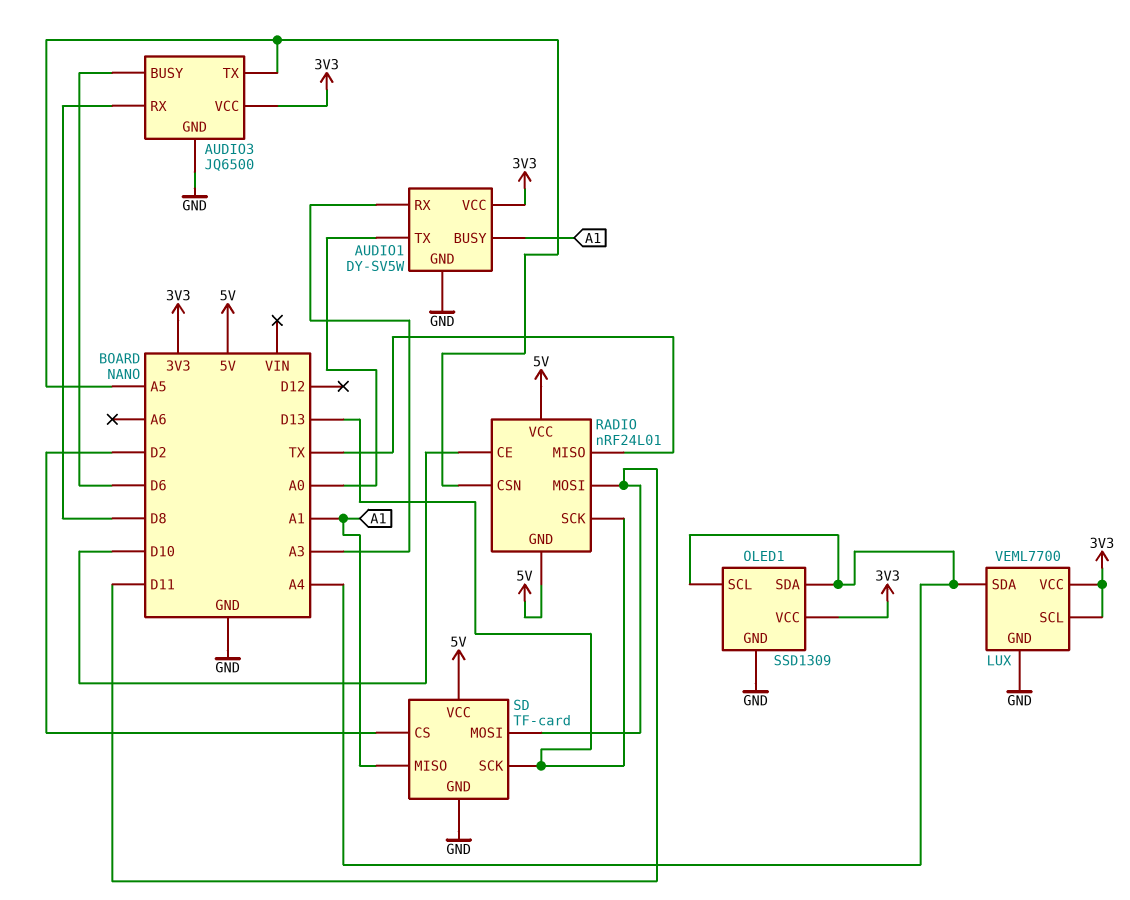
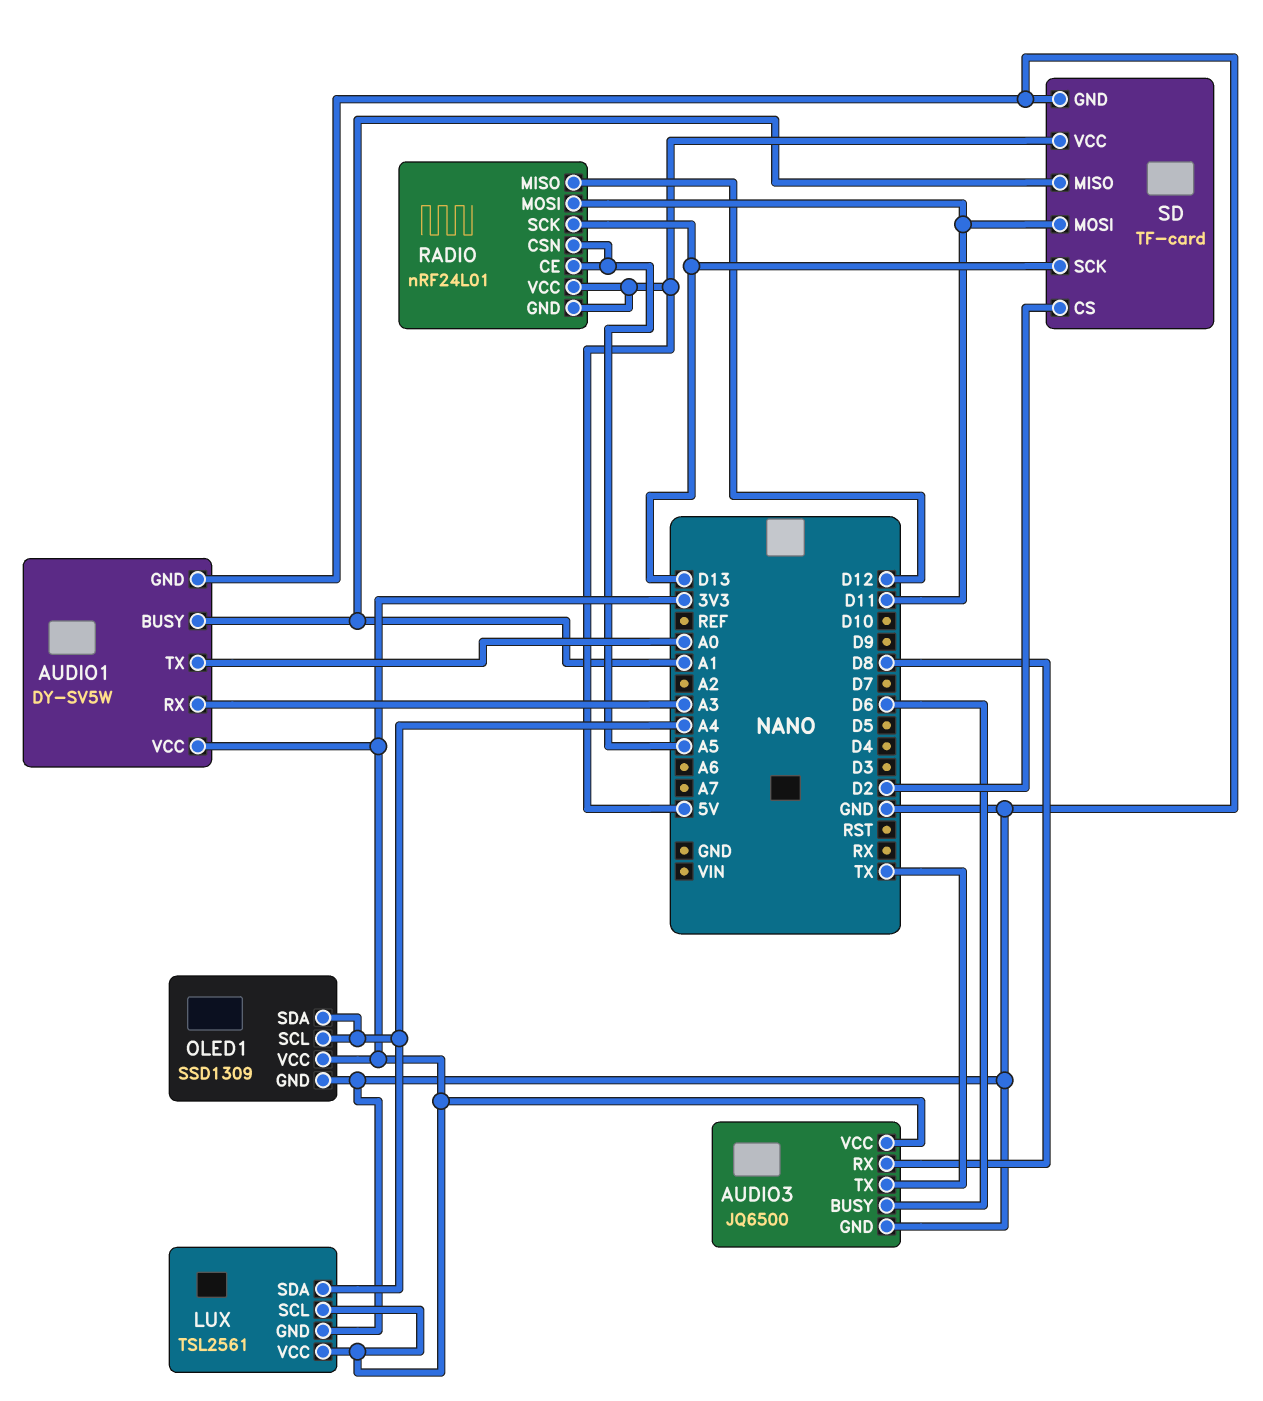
AUDIO3 pin TX: A5 -> TX
LUX: VEML7700 -> TSL2561
RADIO pin CE: D10 -> A5
RADIO pin MISO: TX -> D12

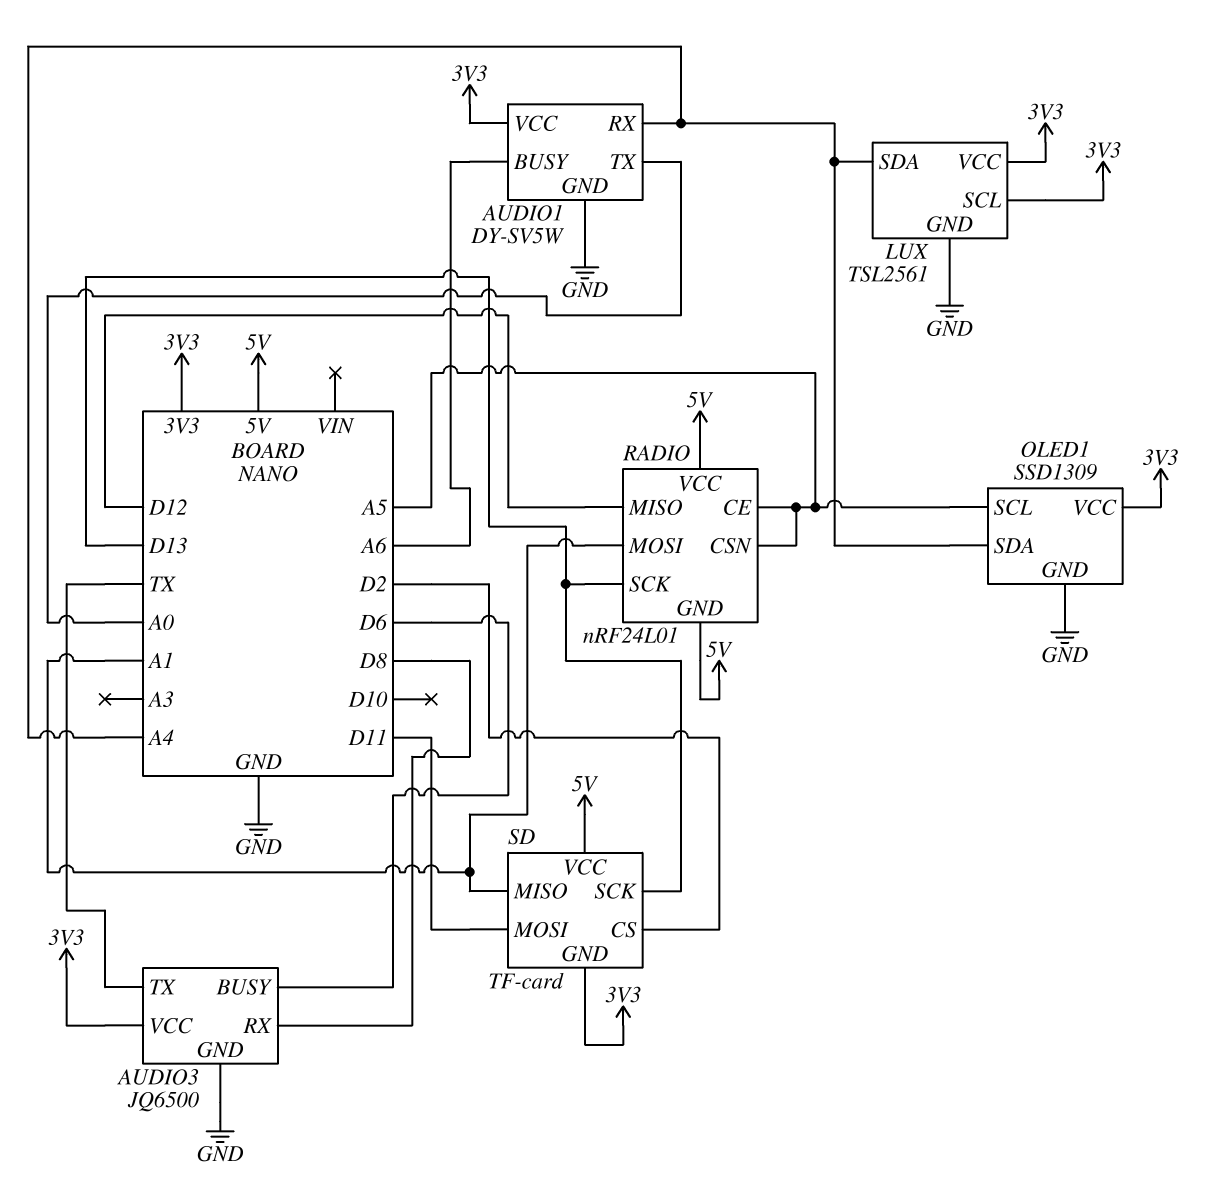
AUDIO1 pin BUSY: A1 -> A6
AUDIO1 pin RX: A3 -> A4
OLED1 pin SCL: A4 -> A5
RADIO pin MOSI: D11 -> A1
SD pin GND: GND -> 3V3

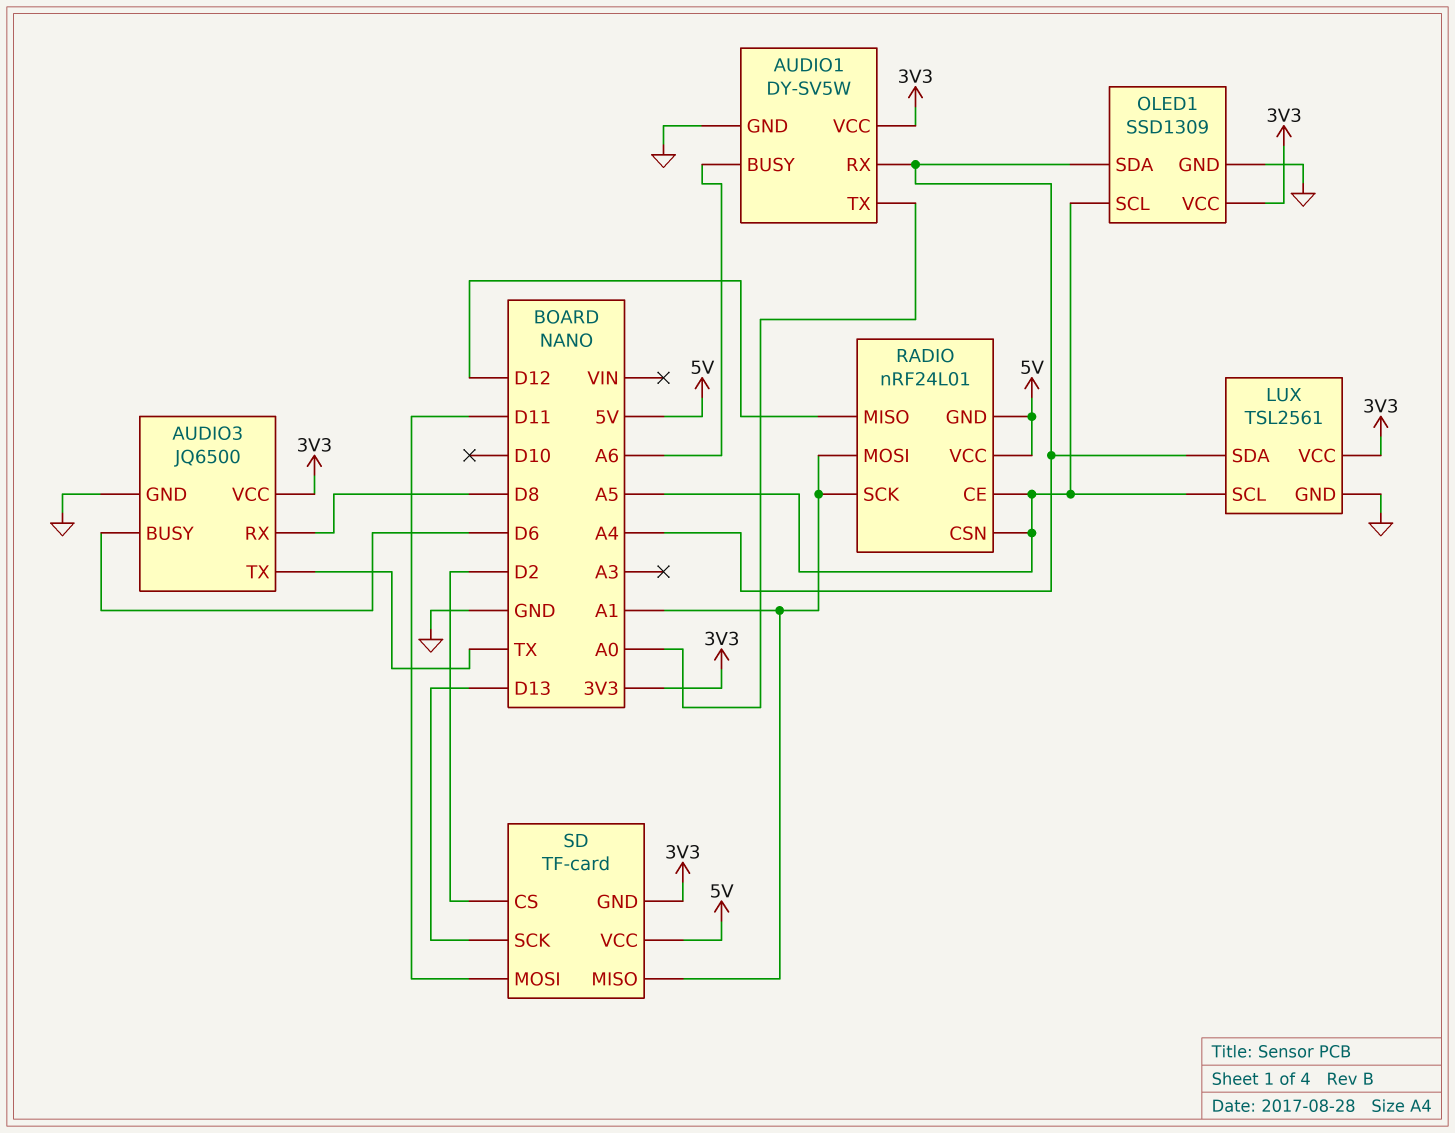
LUX pin SCL: 3V3 -> A5
RADIO pin SCK: D13 -> A1

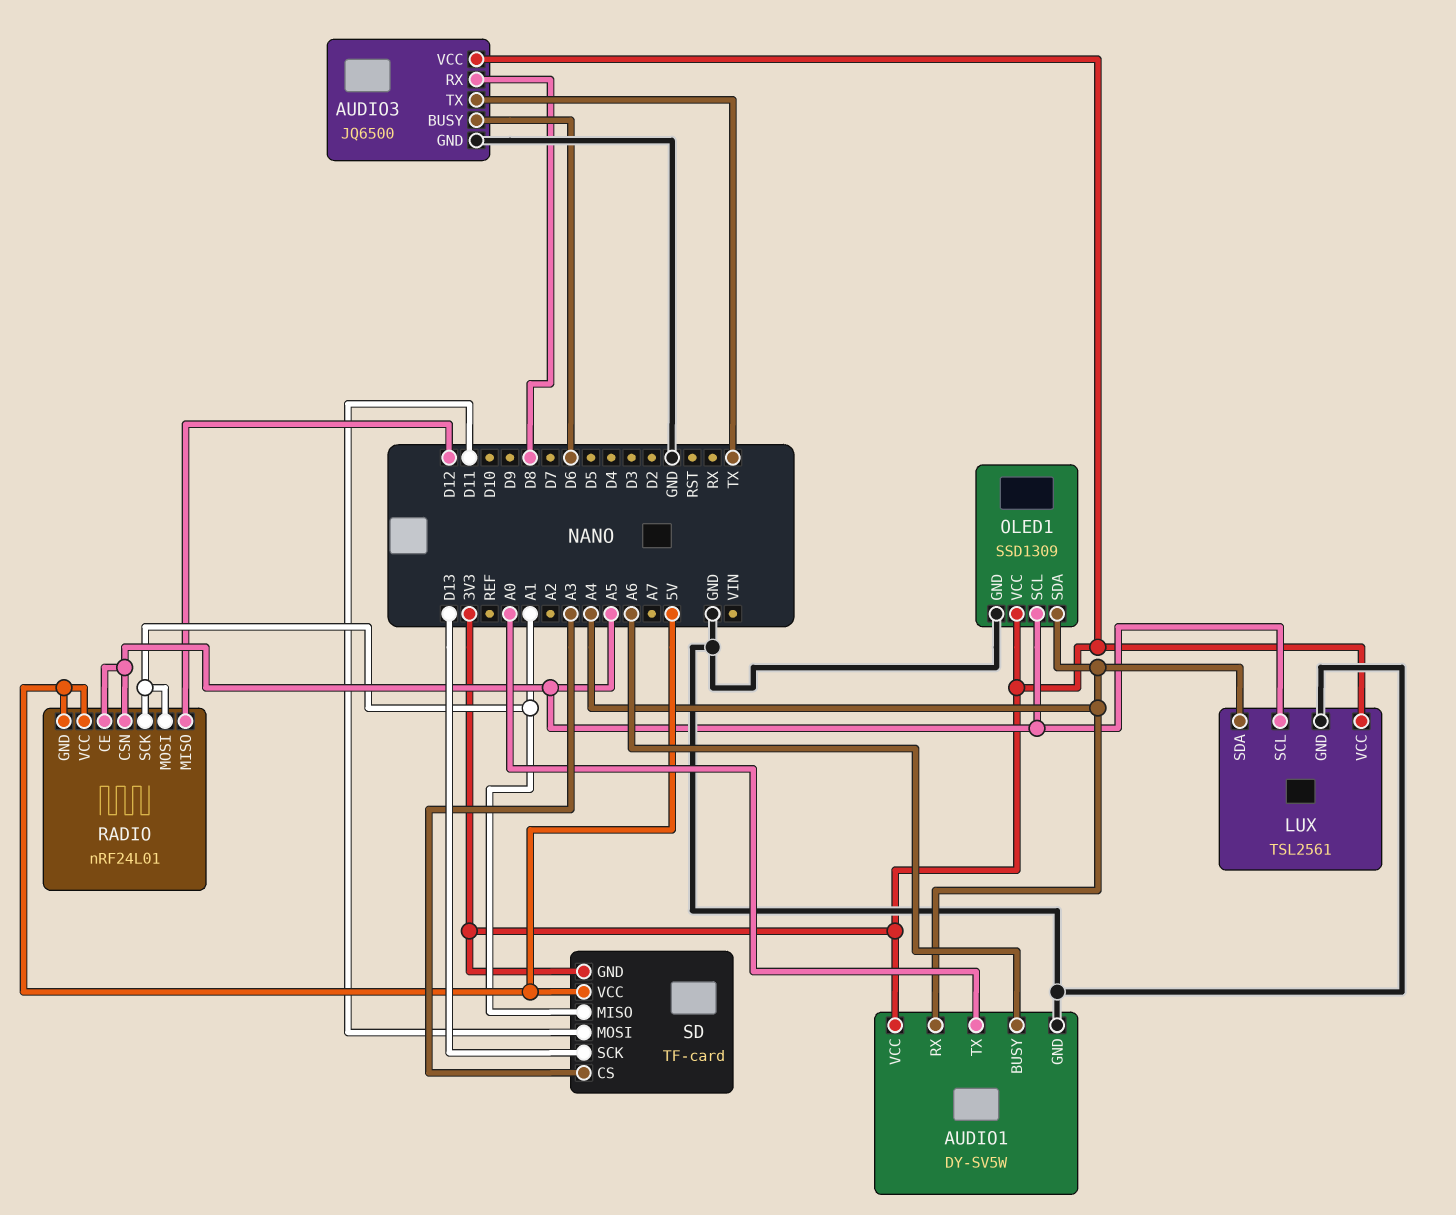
SD pin CS: D2 -> A3

